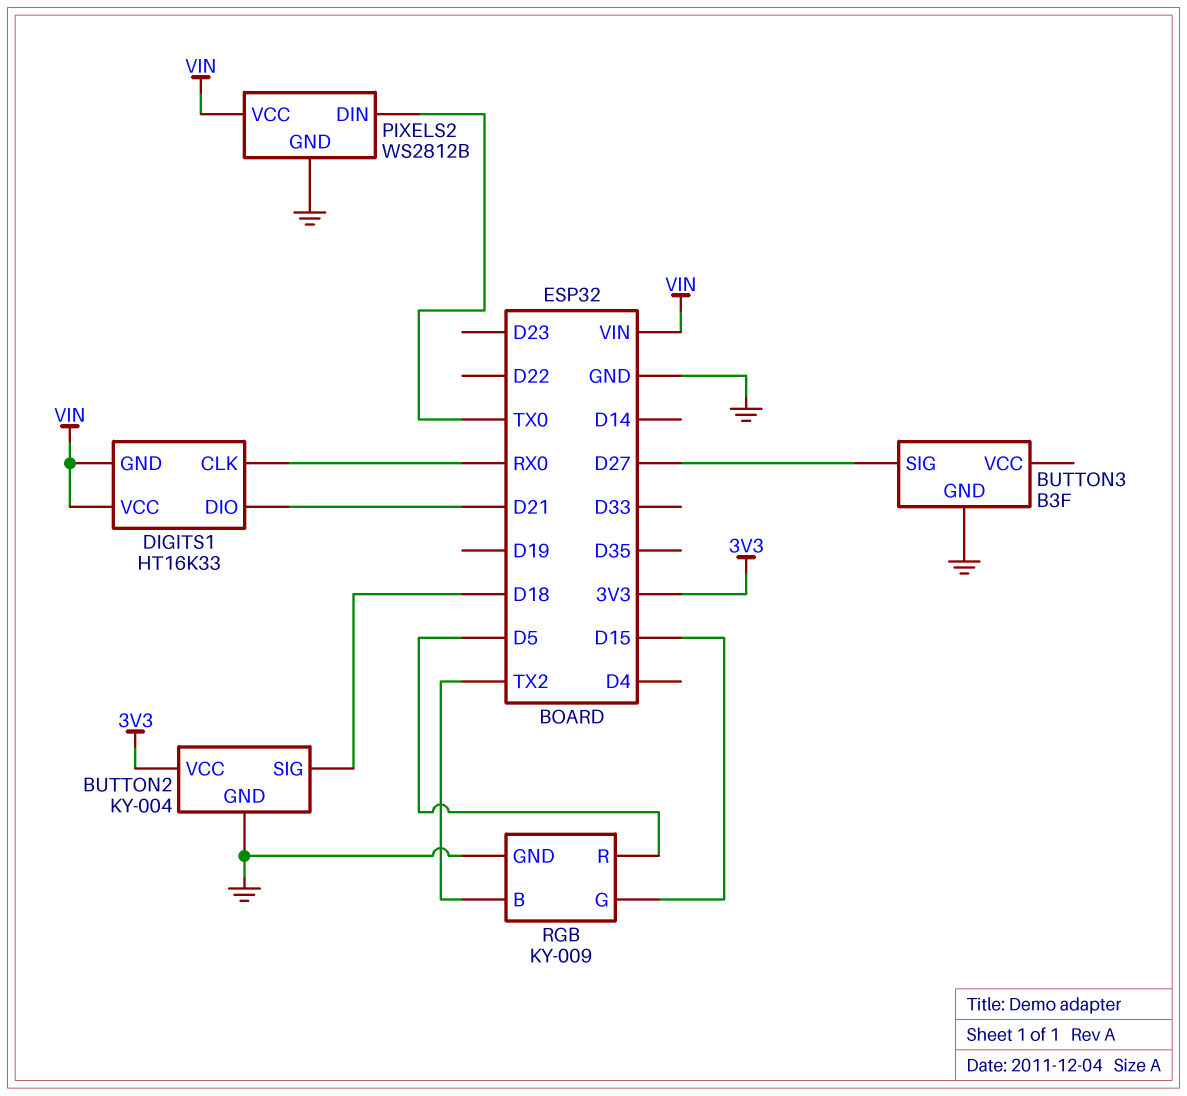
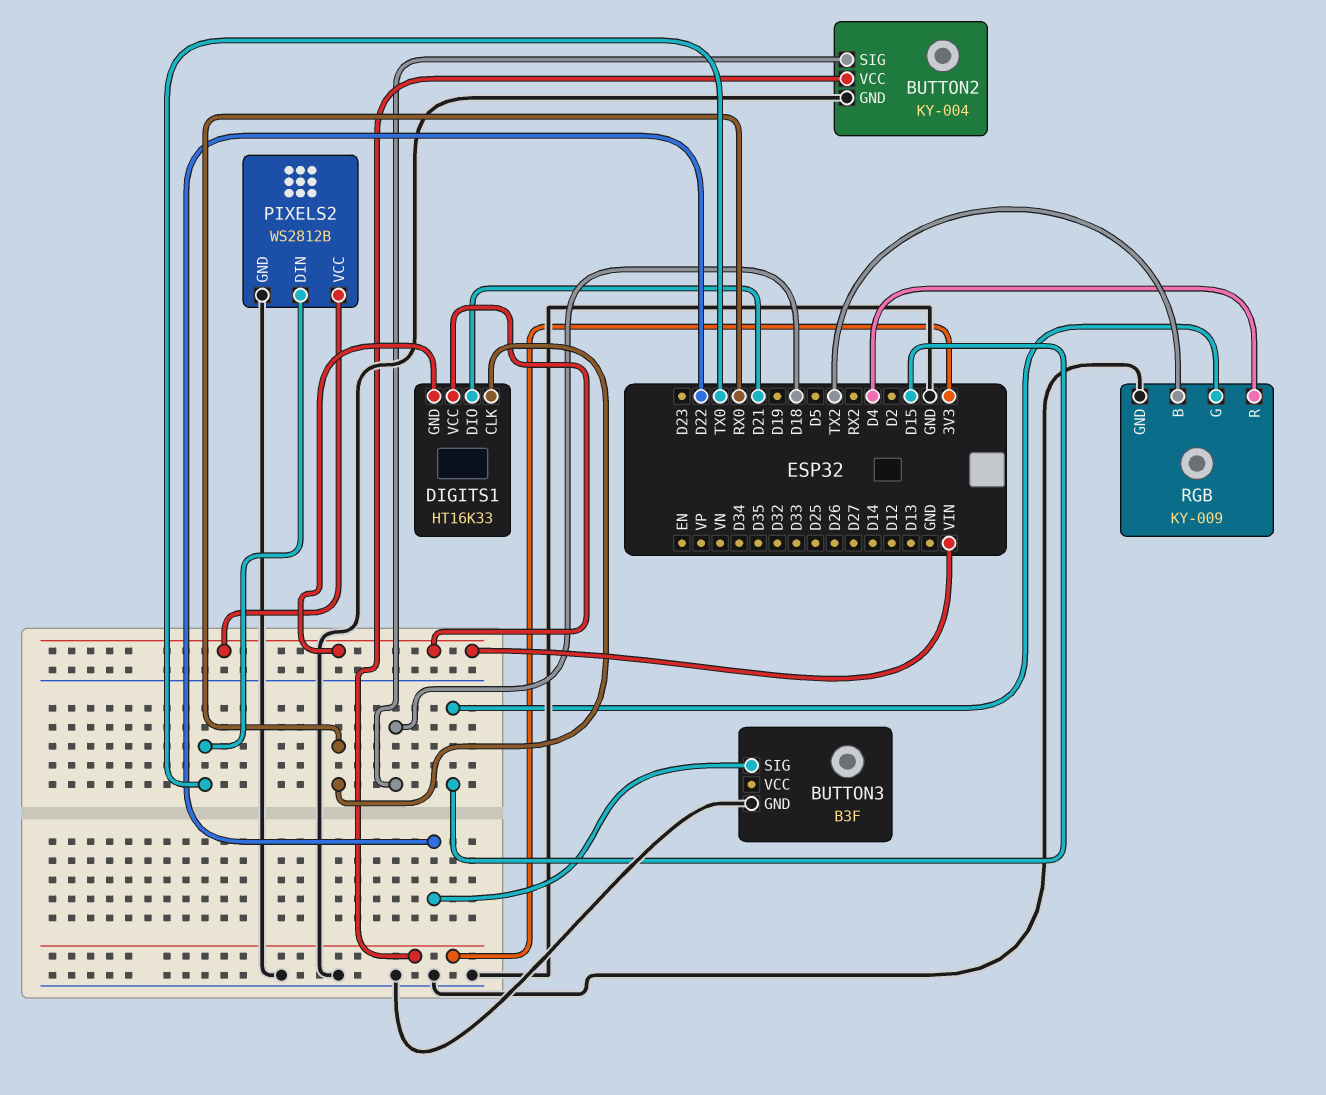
BUTTON3 pin SIG: D27 -> D22
RGB pin R: D5 -> D4

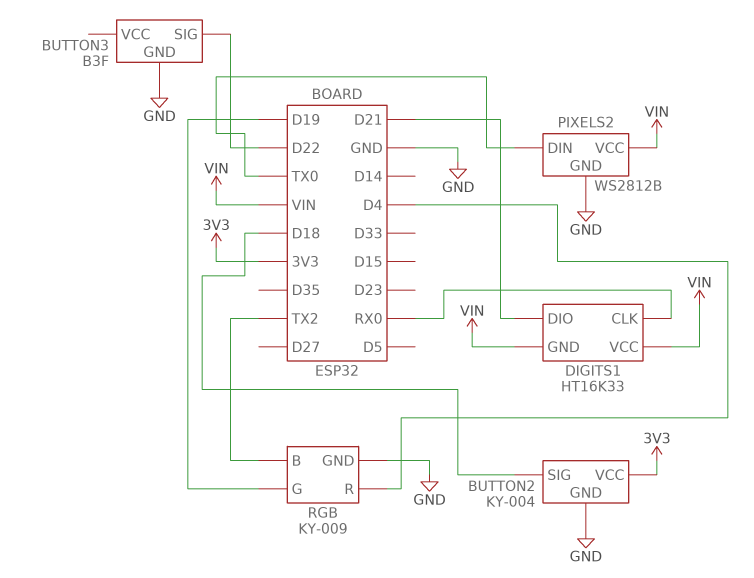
RGB pin G: D15 -> D19

